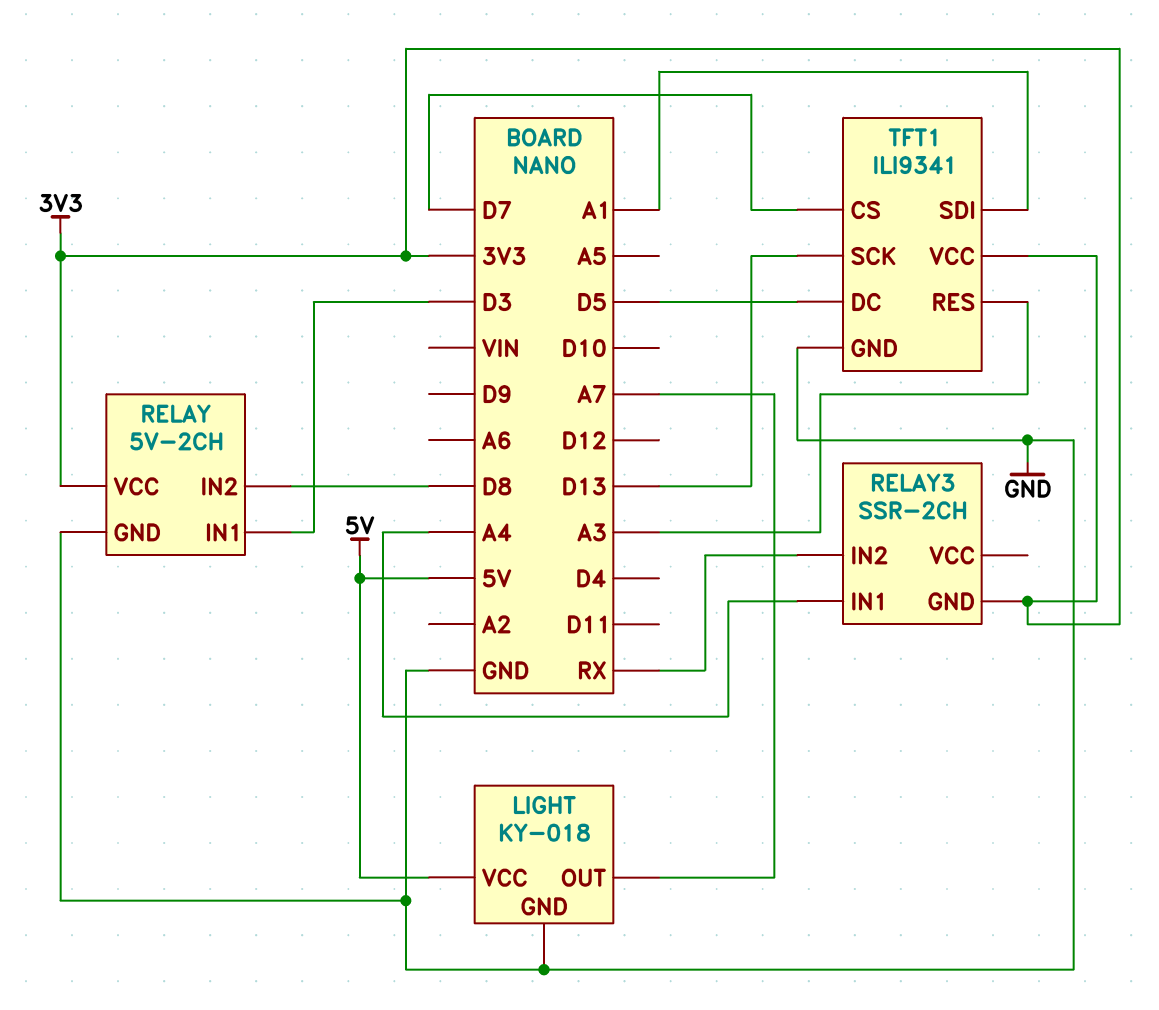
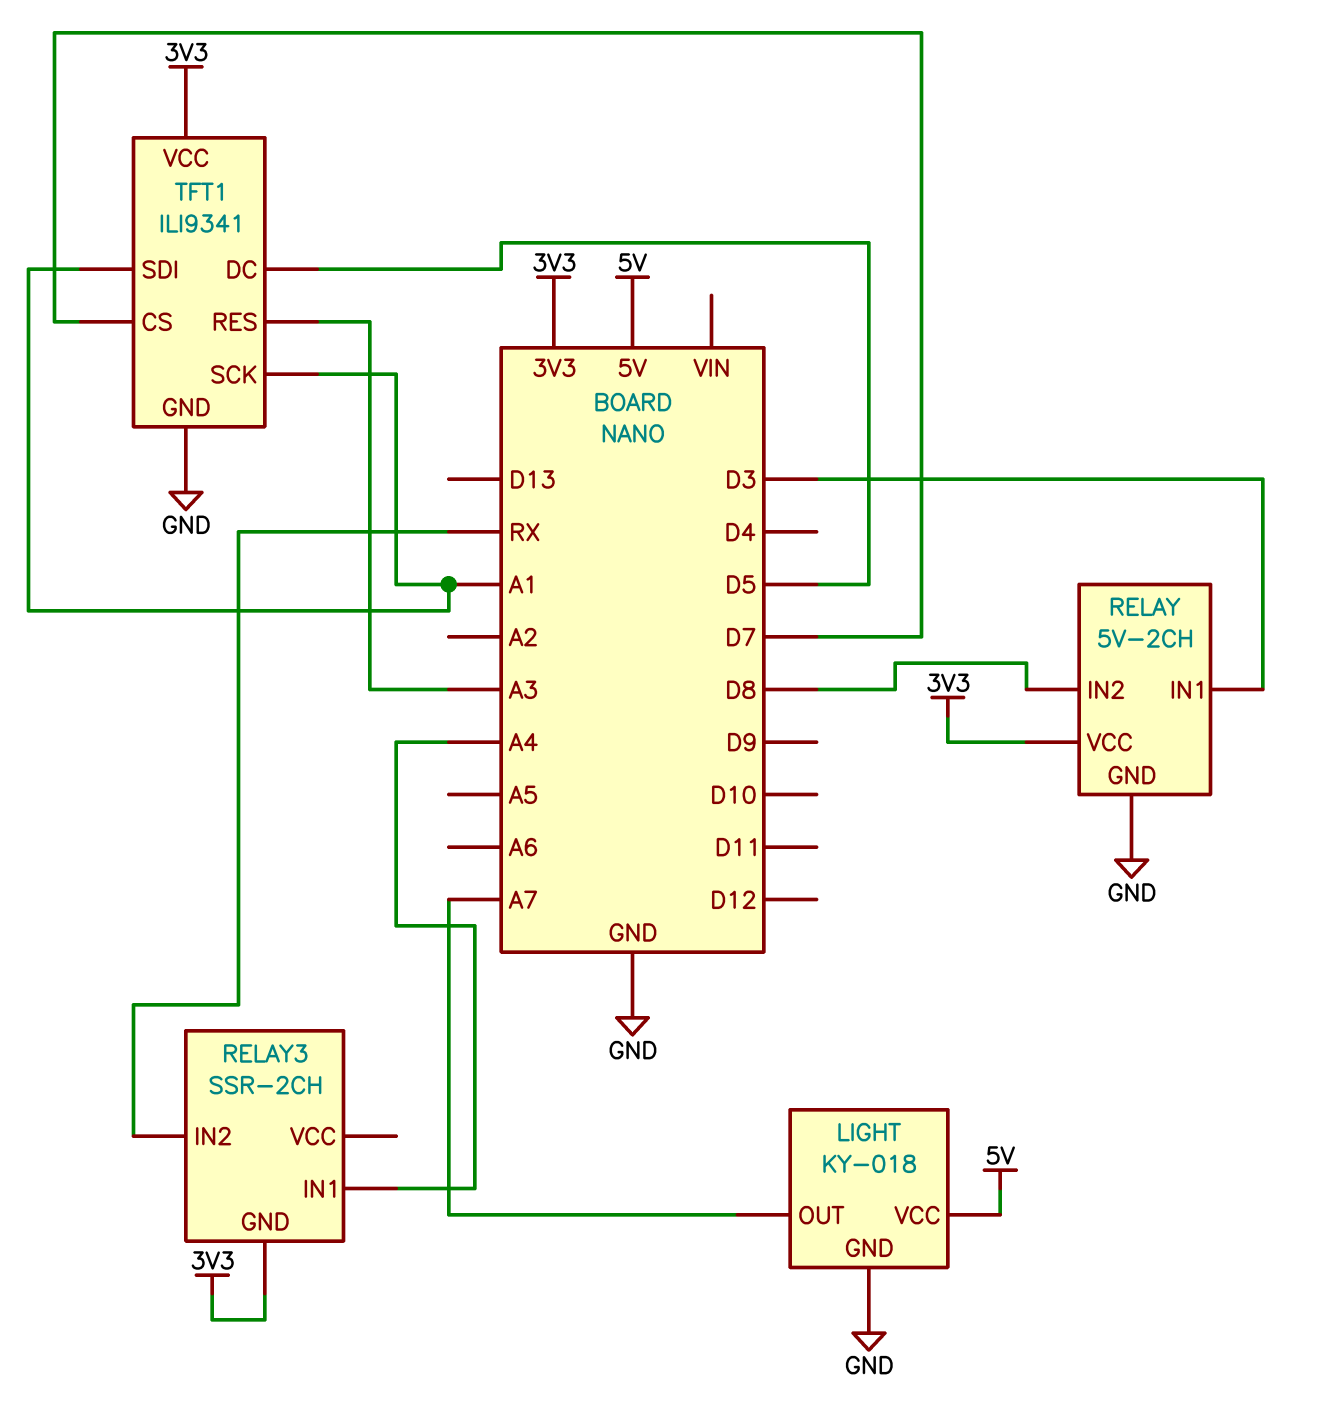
TFT1 pin SCK: D13 -> A1

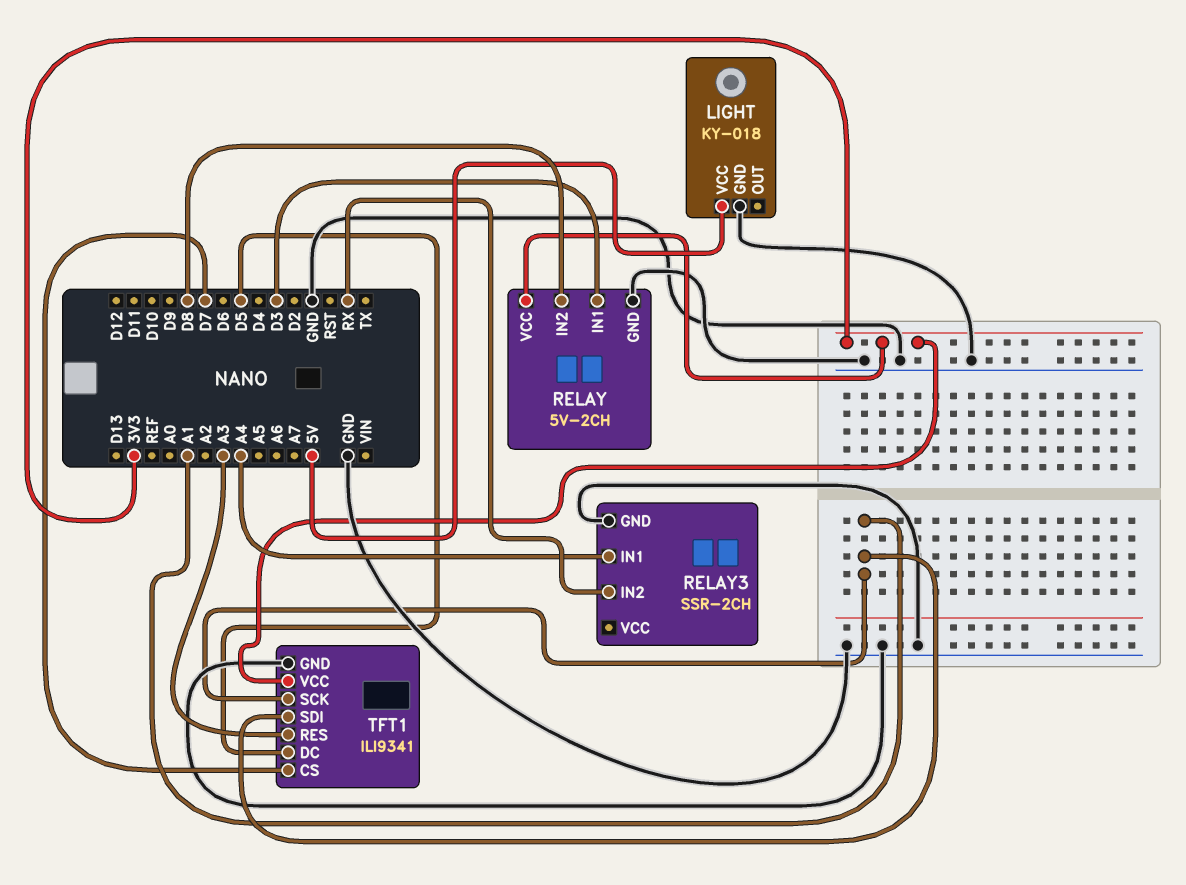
LIGHT pin OUT: A7 -> none
RELAY3 pin GND: 3V3 -> GND

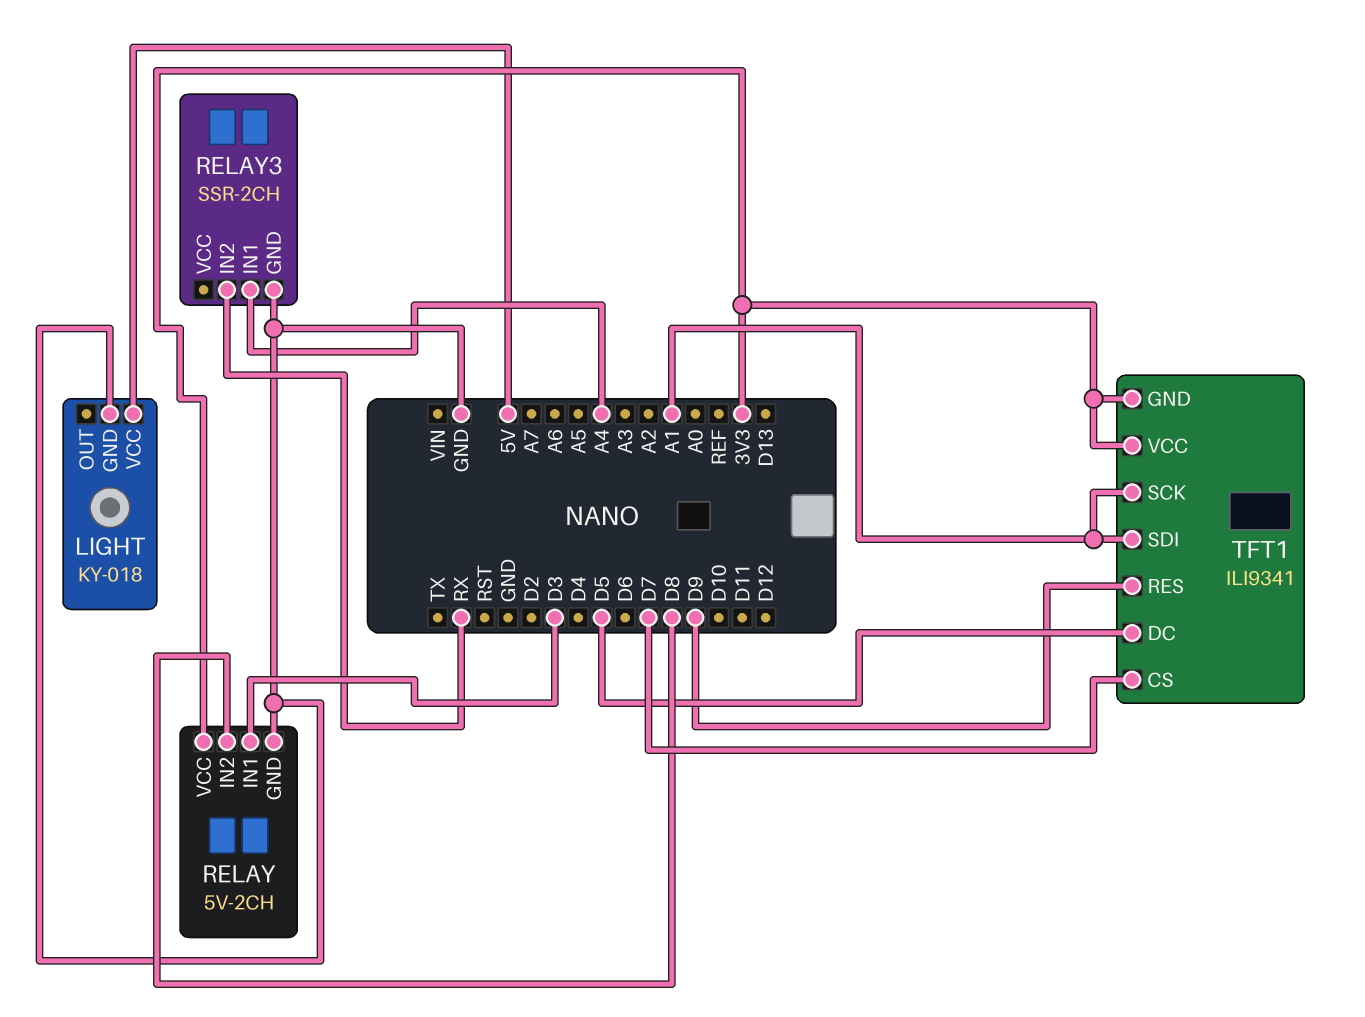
TFT1 pin GND: GND -> 3V3
TFT1 pin RES: A3 -> D9

